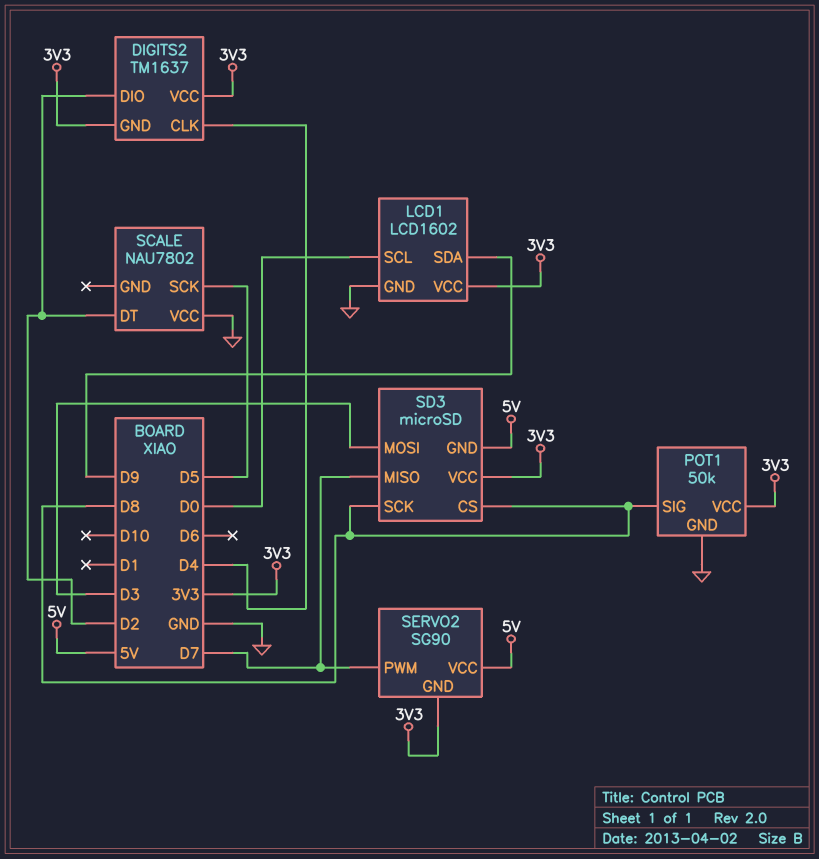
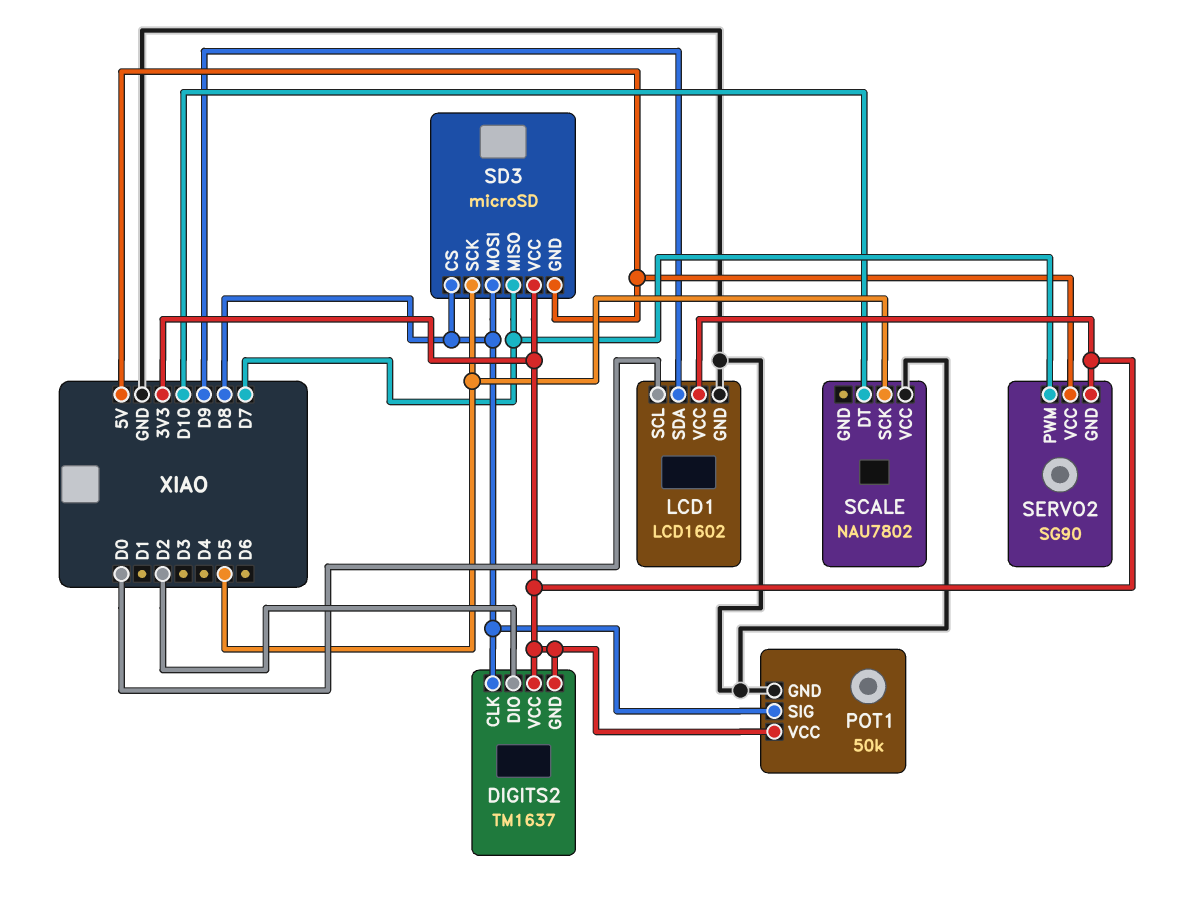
DIGITS2 pin CLK: D4 -> D8
SCALE pin DT: D2 -> D10
SD3 pin MOSI: D3 -> D8
SD3 pin SCK: D8 -> D5

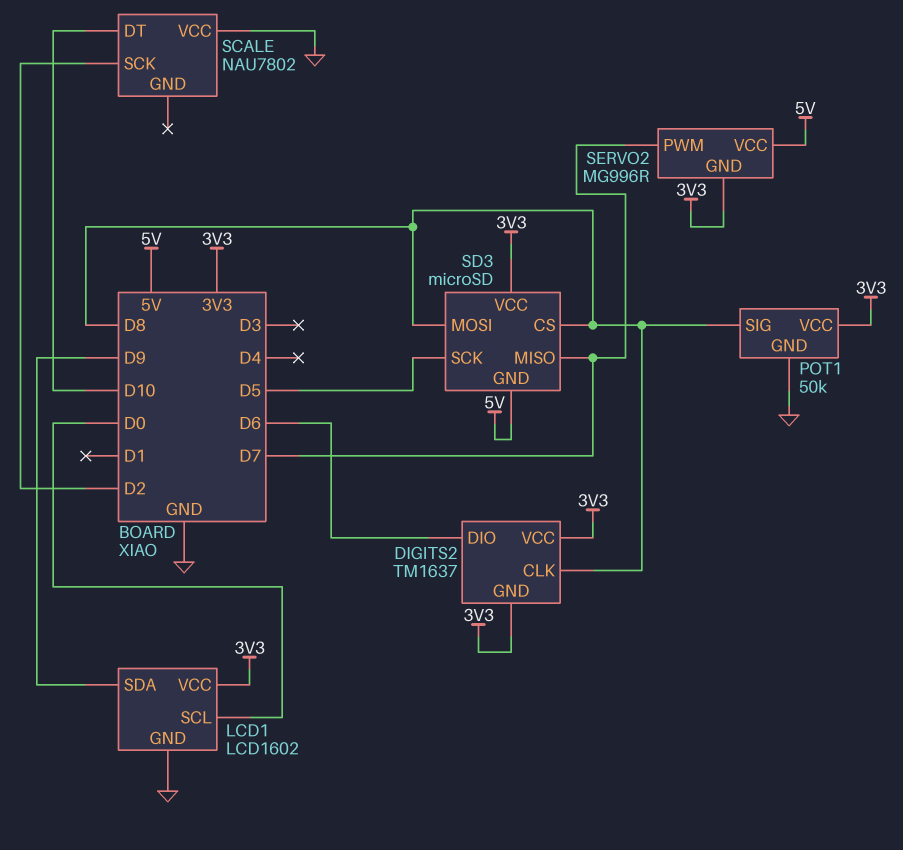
DIGITS2 pin DIO: D2 -> D6
SCALE pin SCK: D5 -> D2
SERVO2: SG90 -> MG996R

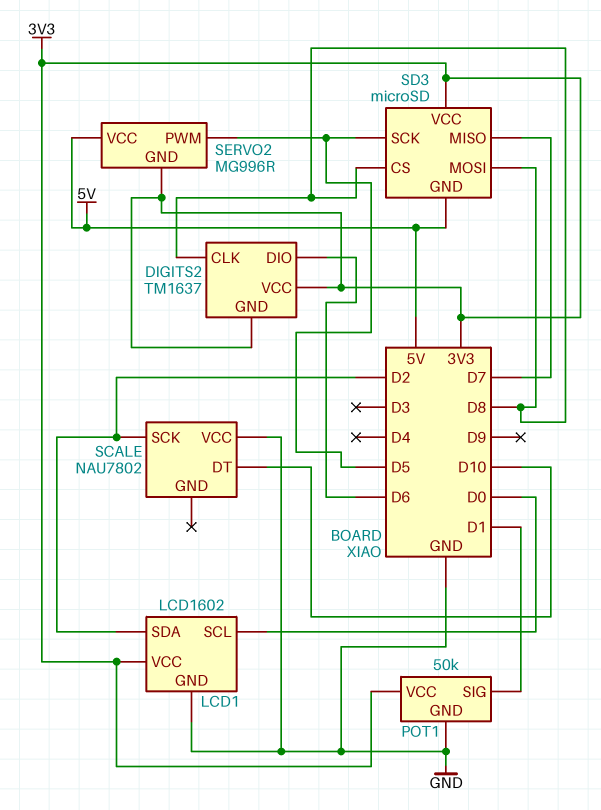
LCD1 pin SDA: D9 -> D2
POT1 pin SIG: D8 -> D1
SERVO2 pin PWM: D7 -> D5

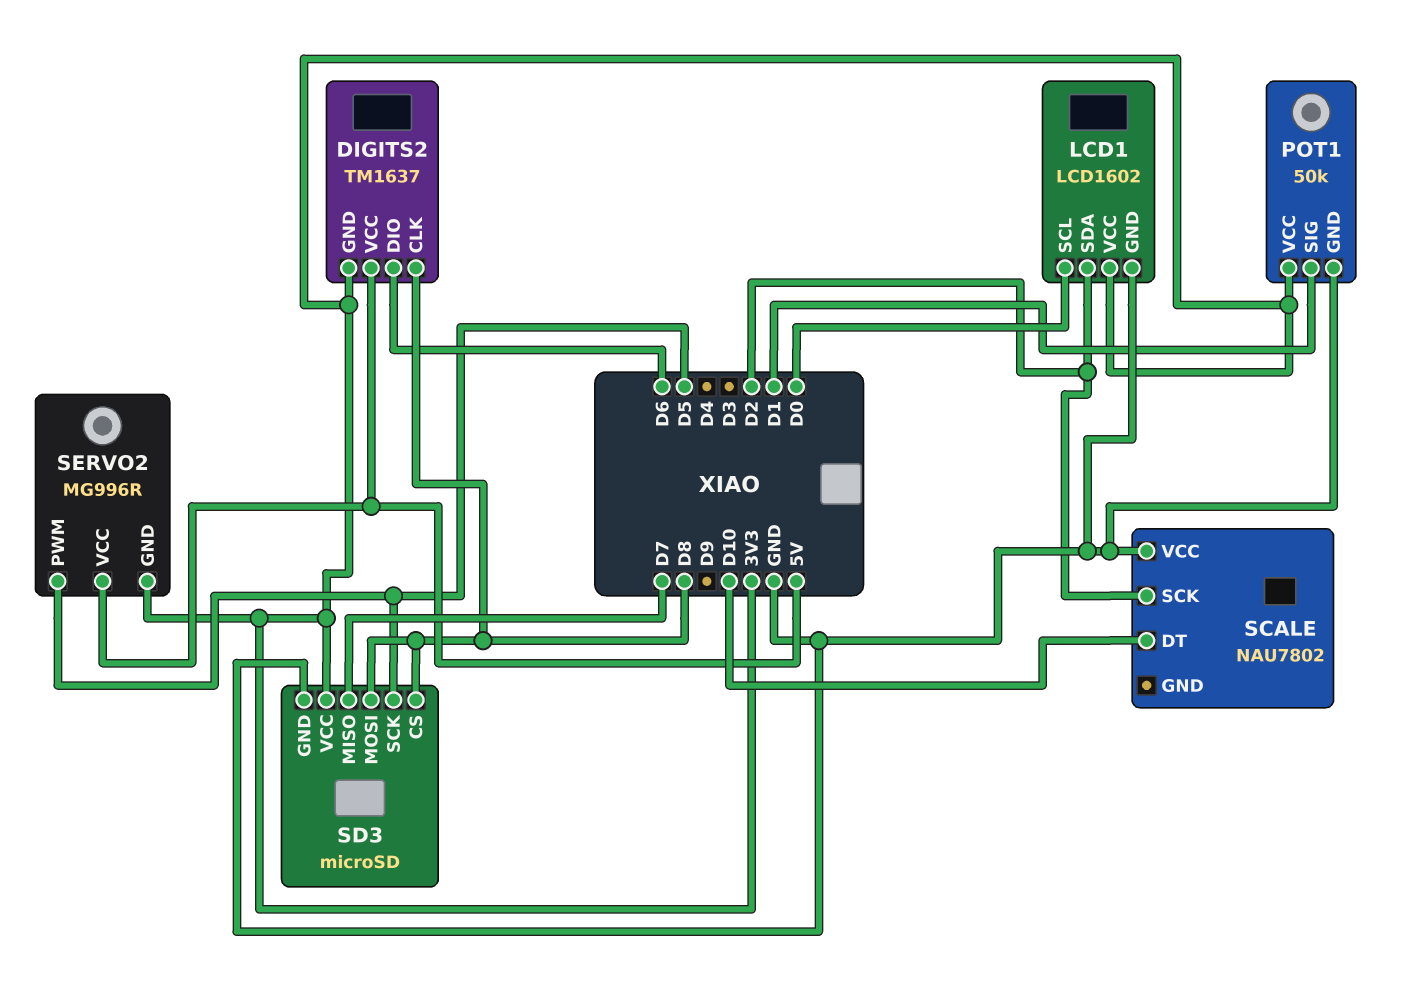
DIGITS2 pin VCC: 3V3 -> 5V
SD3 pin GND: 5V -> GND

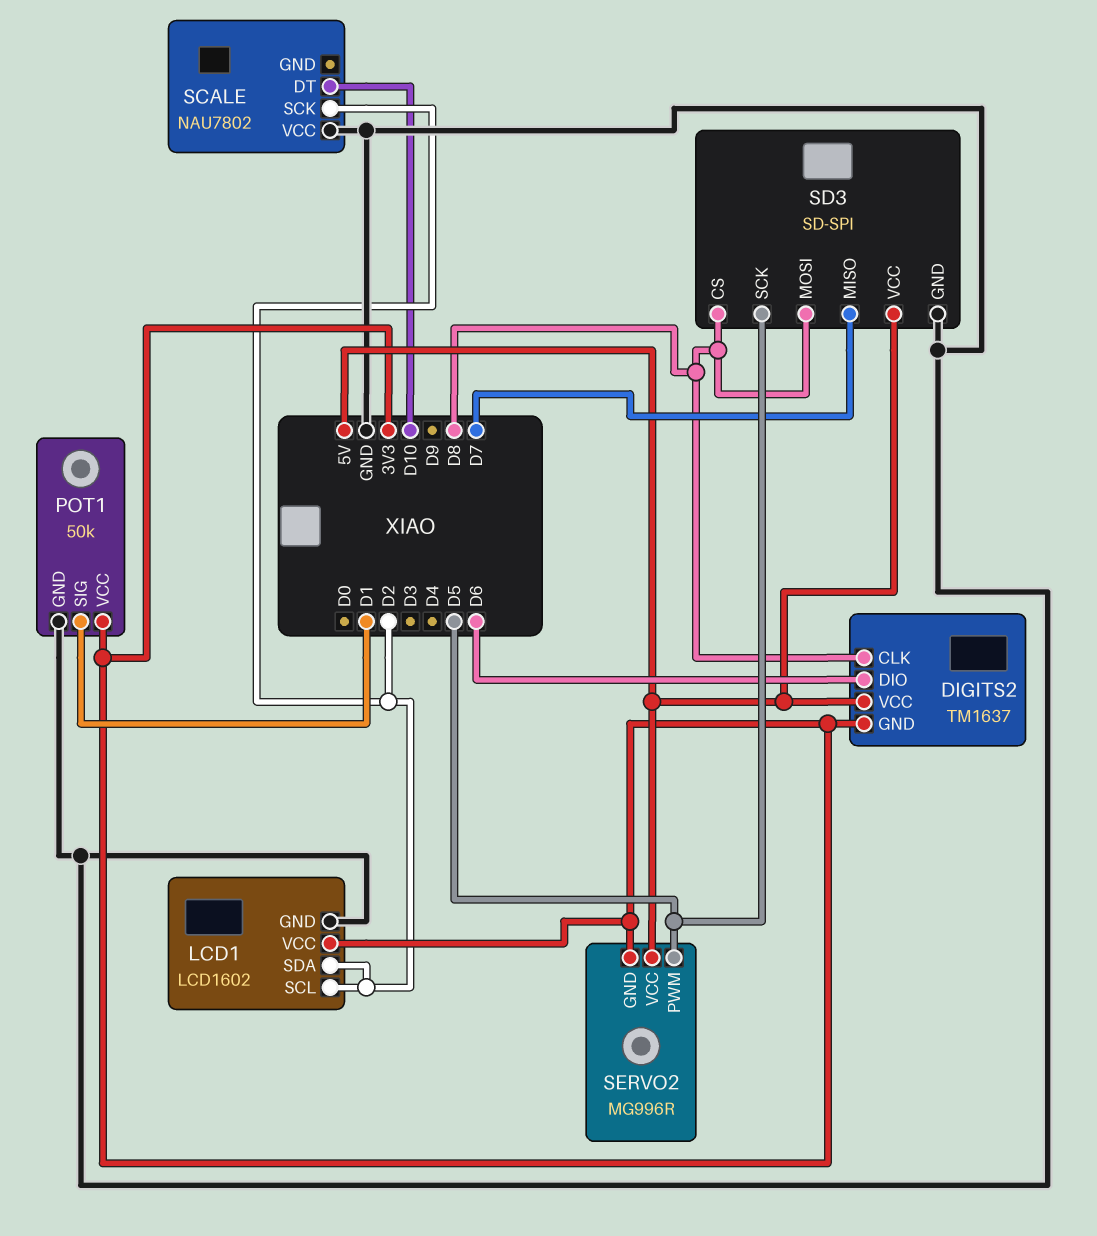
LCD1 pin SCL: D0 -> D2
SD3: microSD -> SD-SPI
SD3 pin VCC: 3V3 -> 5V

